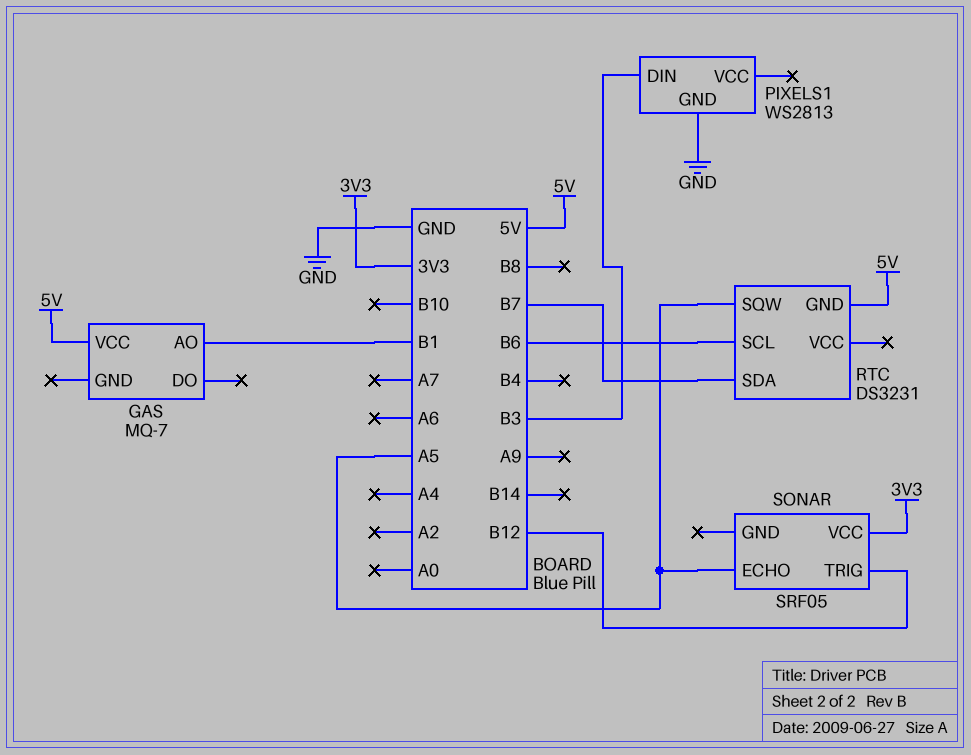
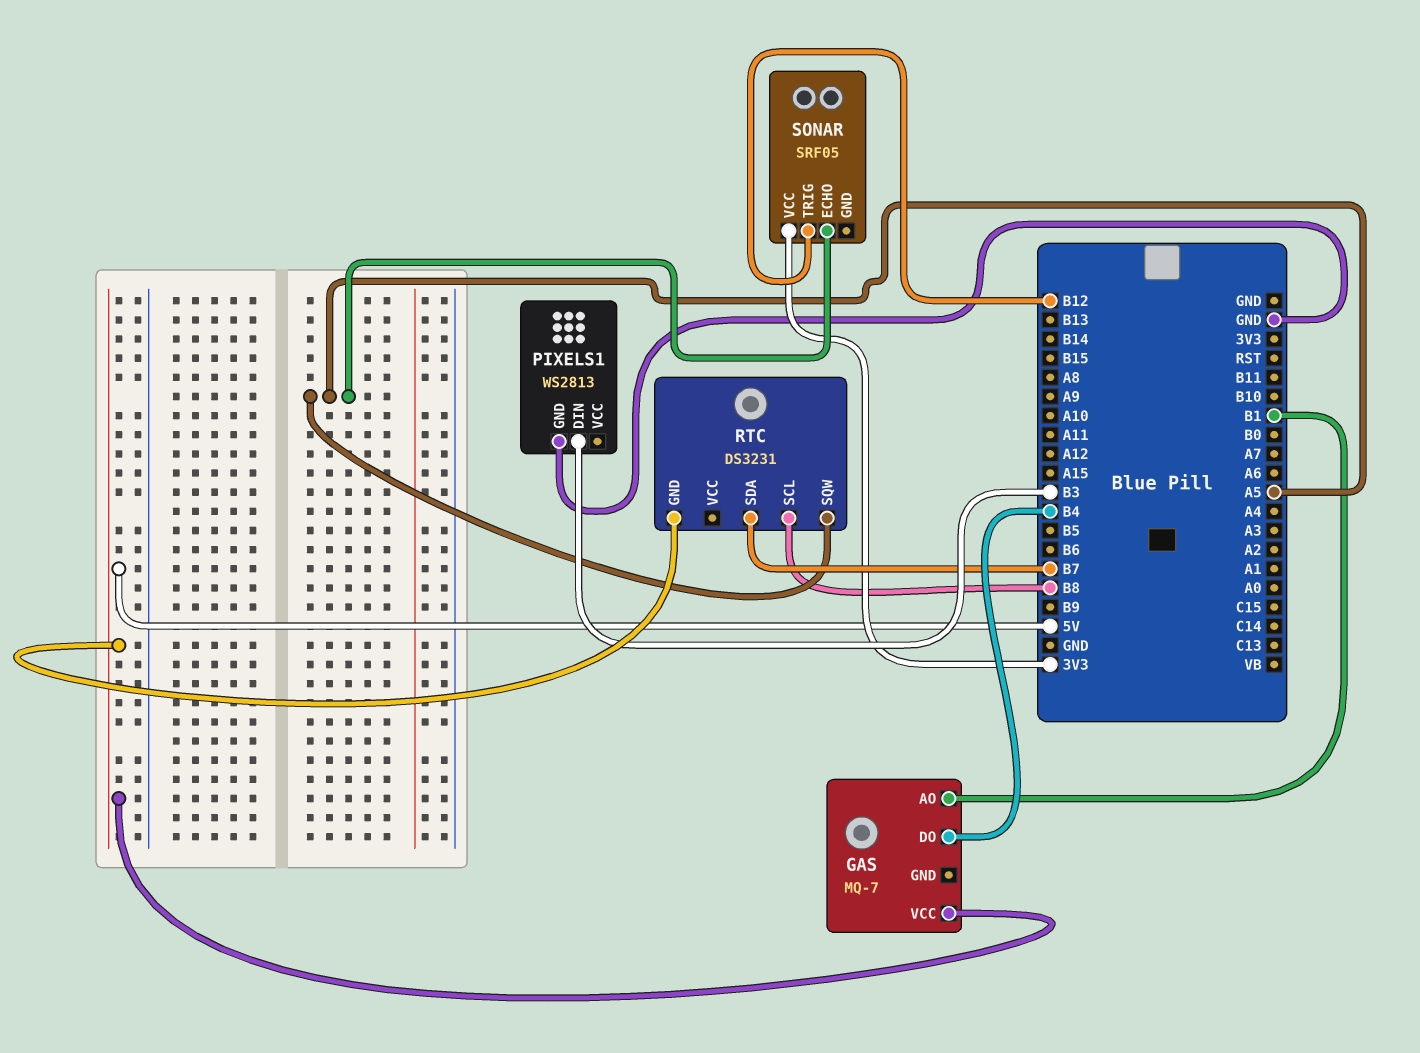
GAS pin DO: none -> B4
RTC pin SCL: B6 -> B8

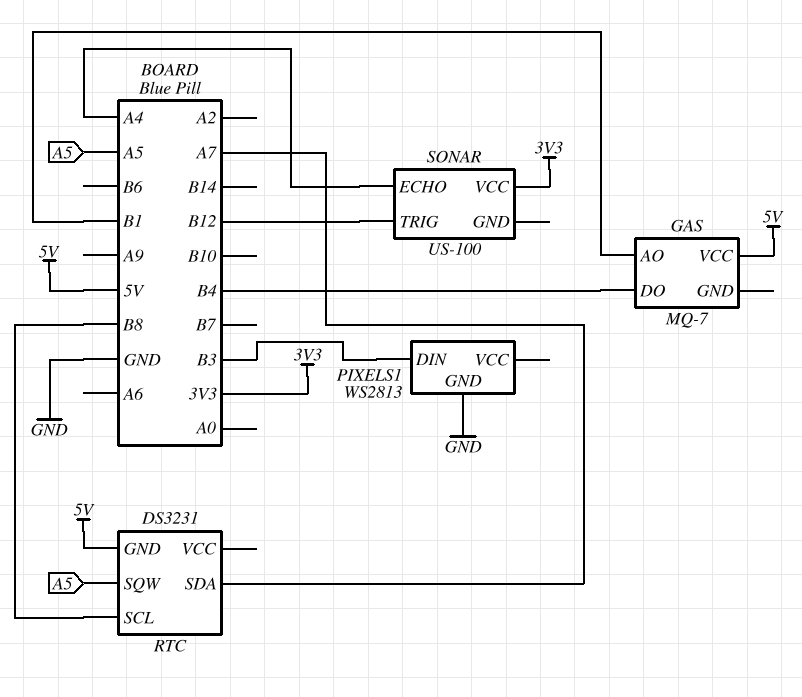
RTC pin SDA: B7 -> A7
SONAR: SRF05 -> US-100
SONAR pin ECHO: A5 -> A4

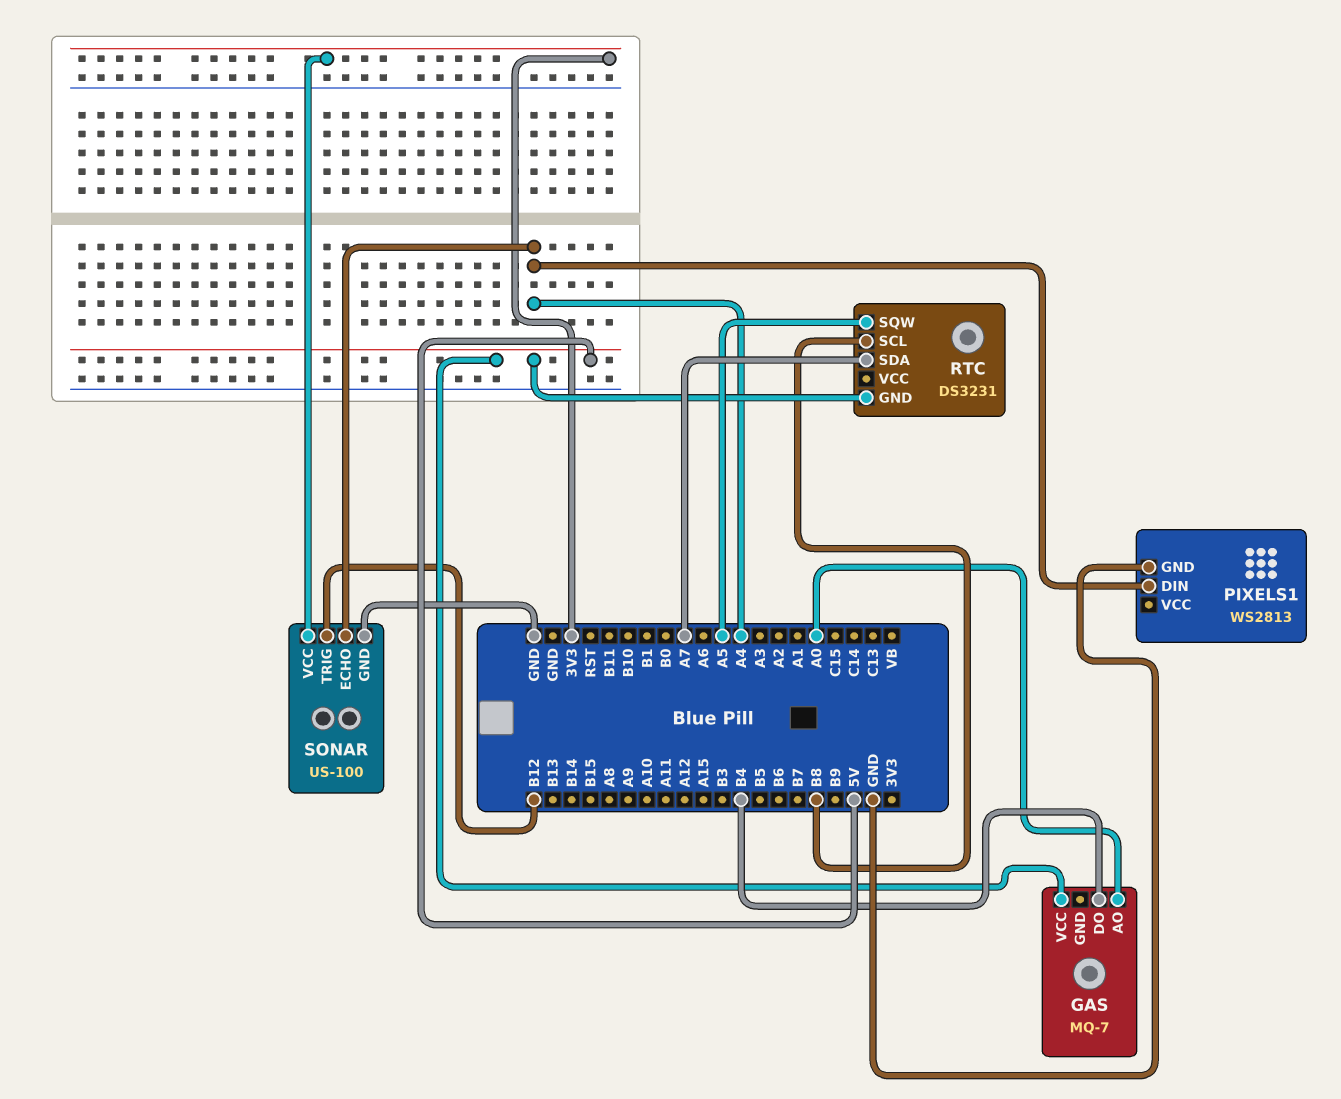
GAS pin AO: B1 -> A0
PIXELS1 pin DIN: B3 -> A4
SONAR pin GND: none -> GND

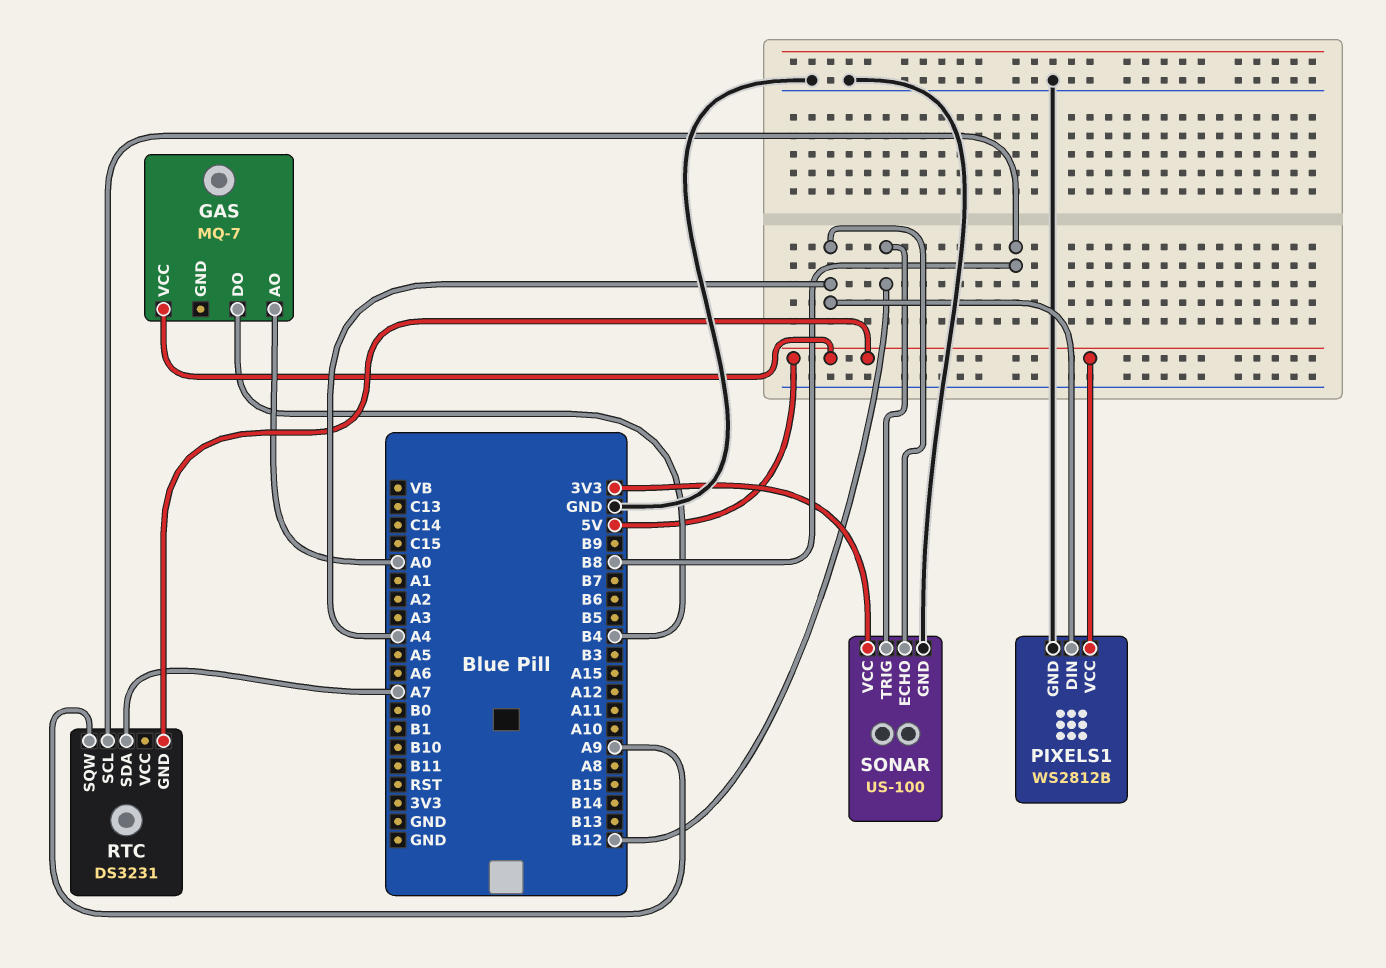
PIXELS1: WS2813 -> WS2812B
PIXELS1 pin VCC: none -> 5V
RTC pin SQW: A5 -> A9

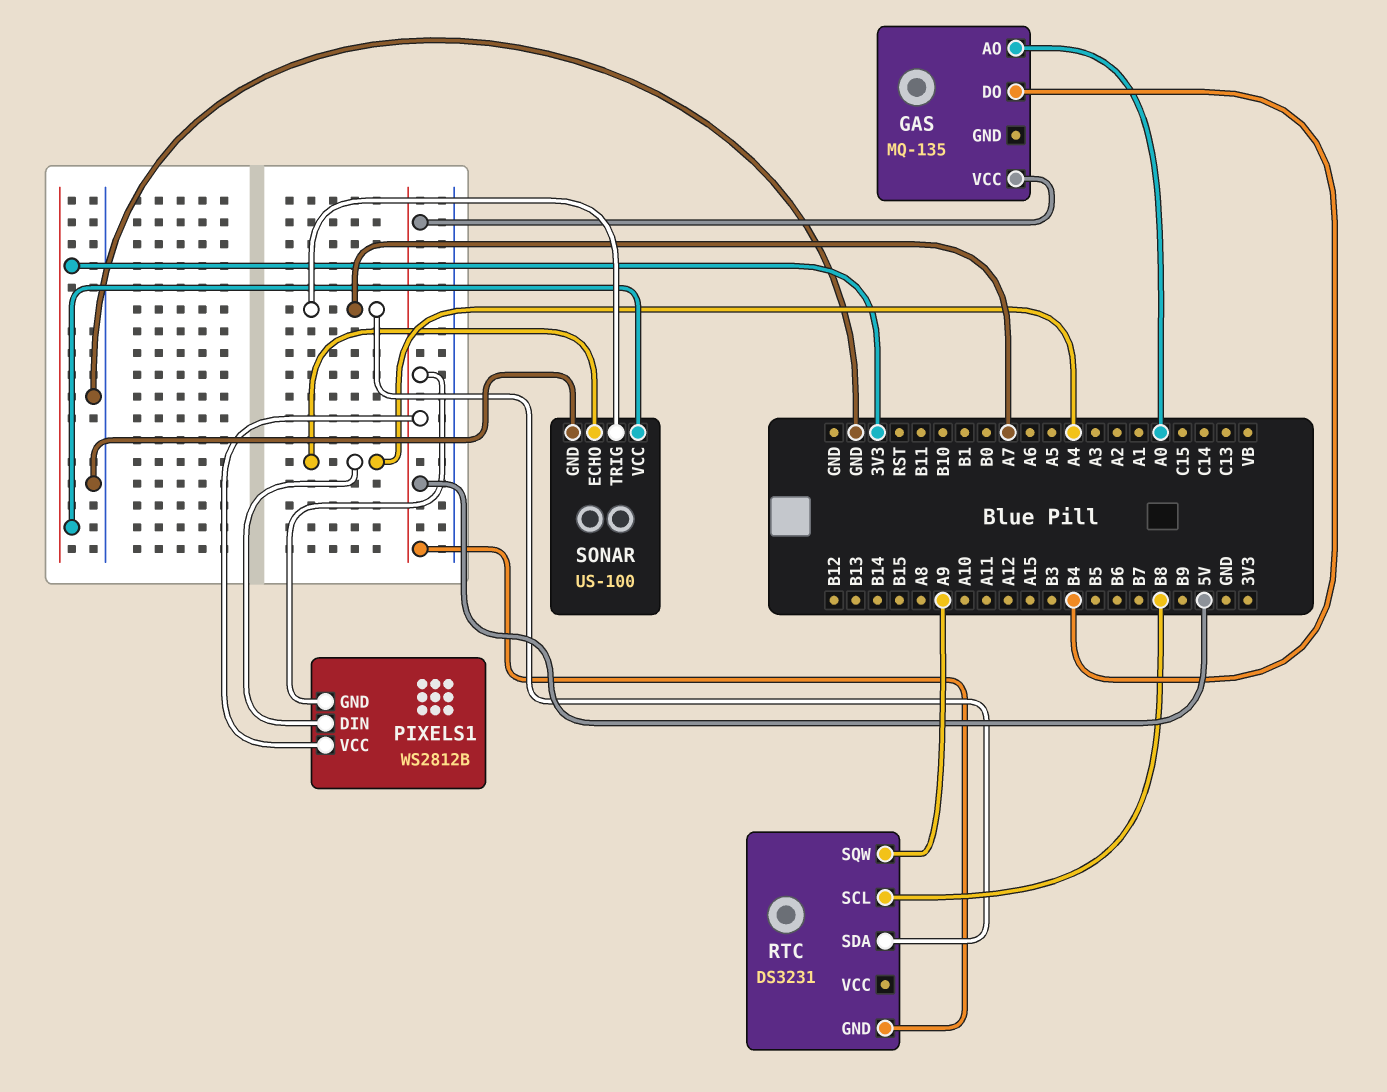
GAS: MQ-7 -> MQ-135
PIXELS1 pin GND: GND -> 5V
SONAR pin TRIG: B12 -> A7

